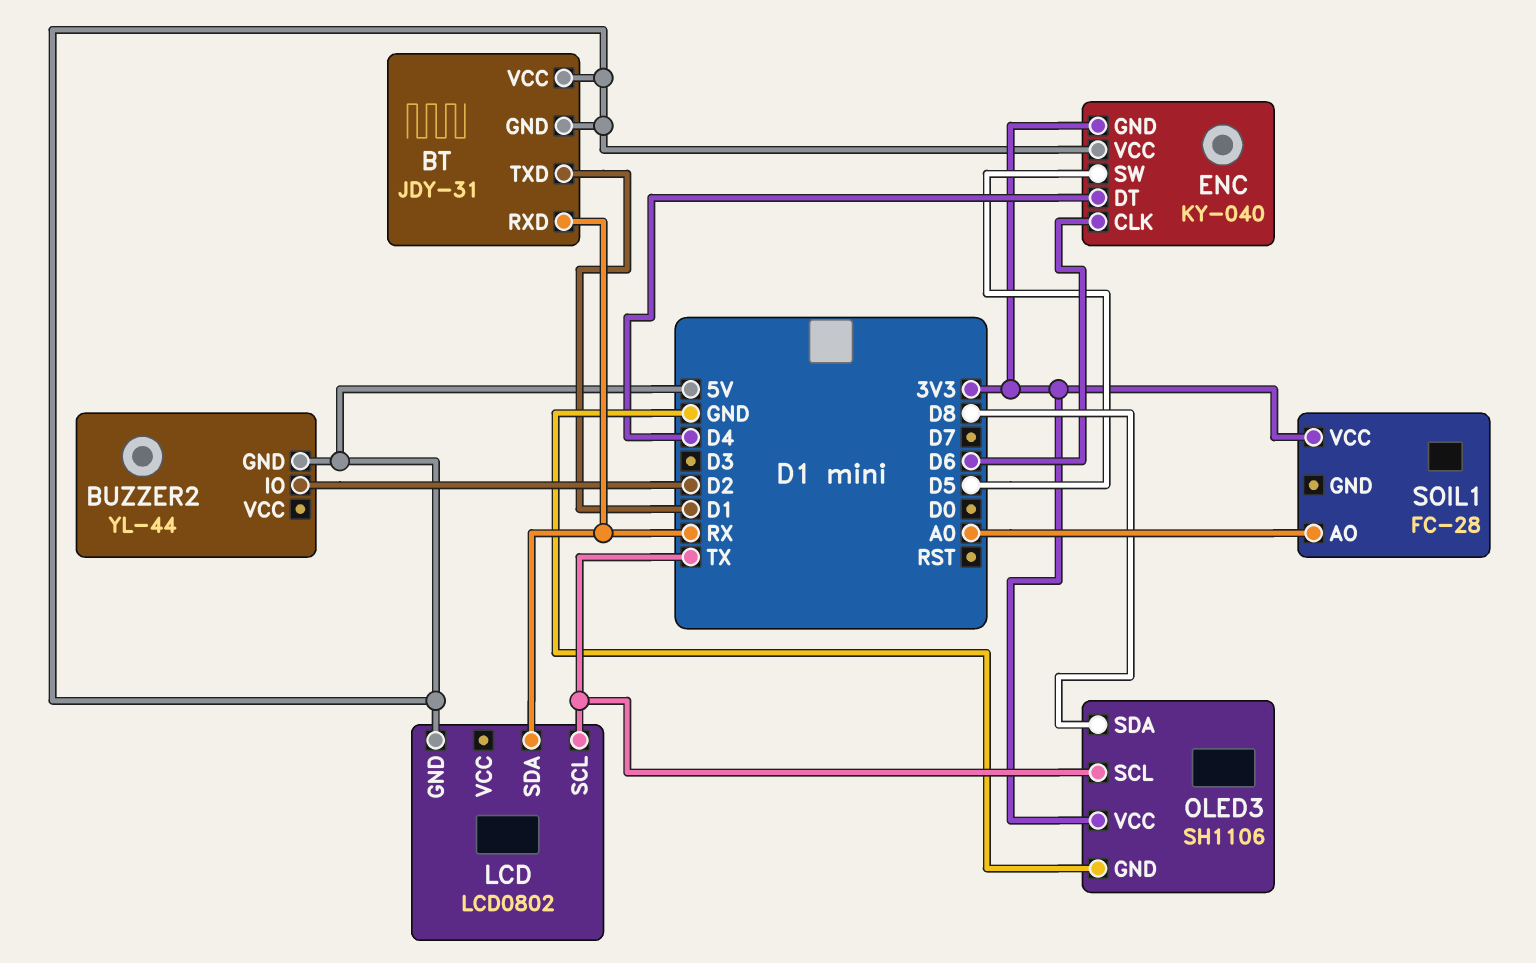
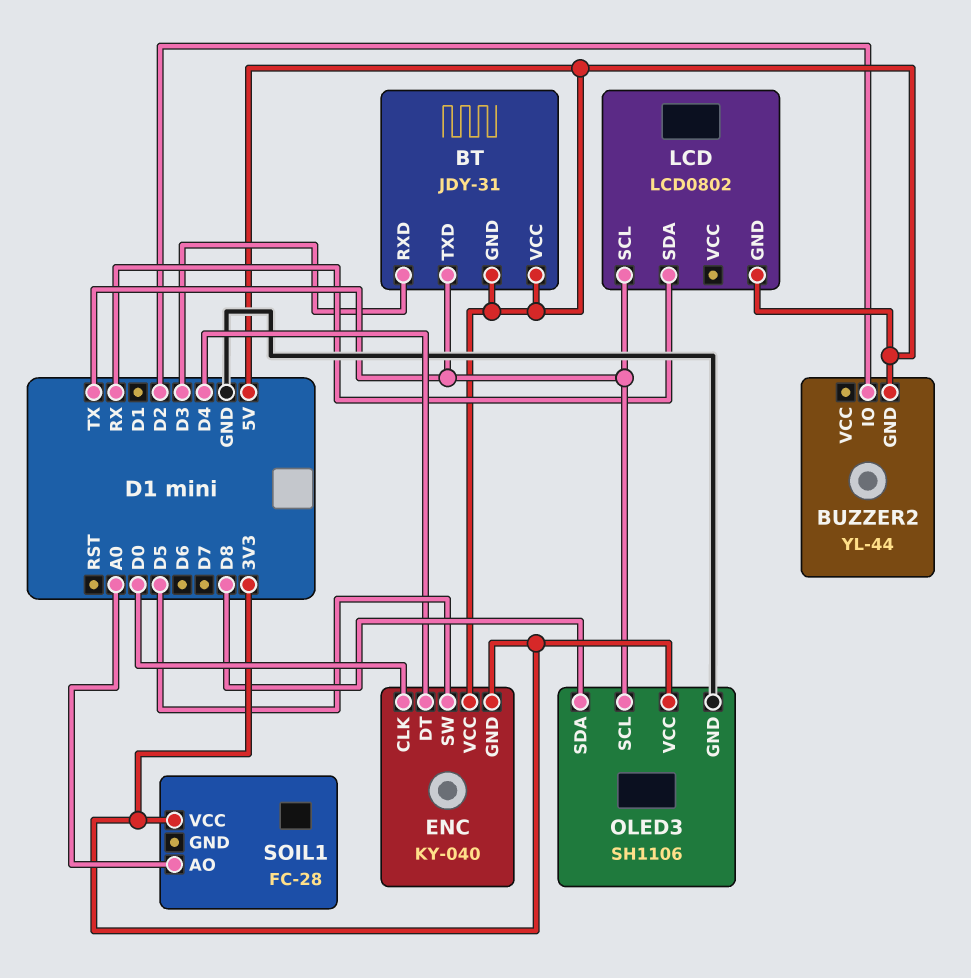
BT pin RXD: RX -> D3
BT pin TXD: D1 -> TX
ENC pin CLK: D6 -> D0

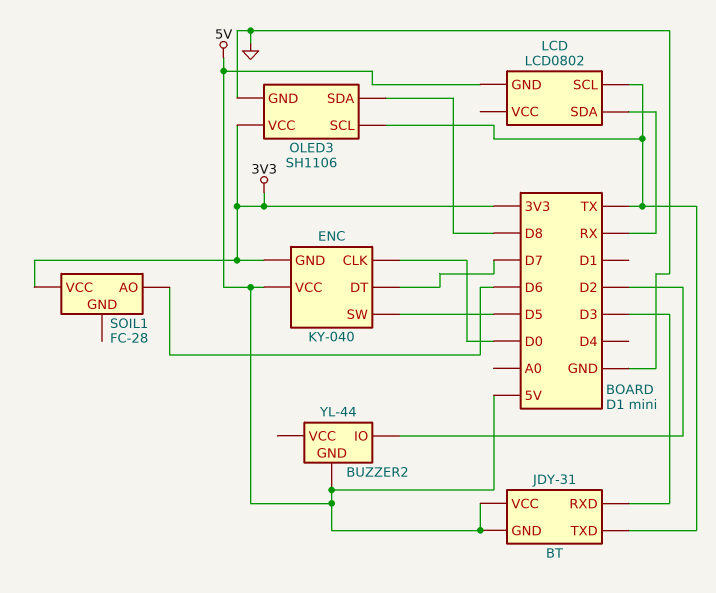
ENC pin DT: D4 -> D7
SOIL1 pin AO: A0 -> D6

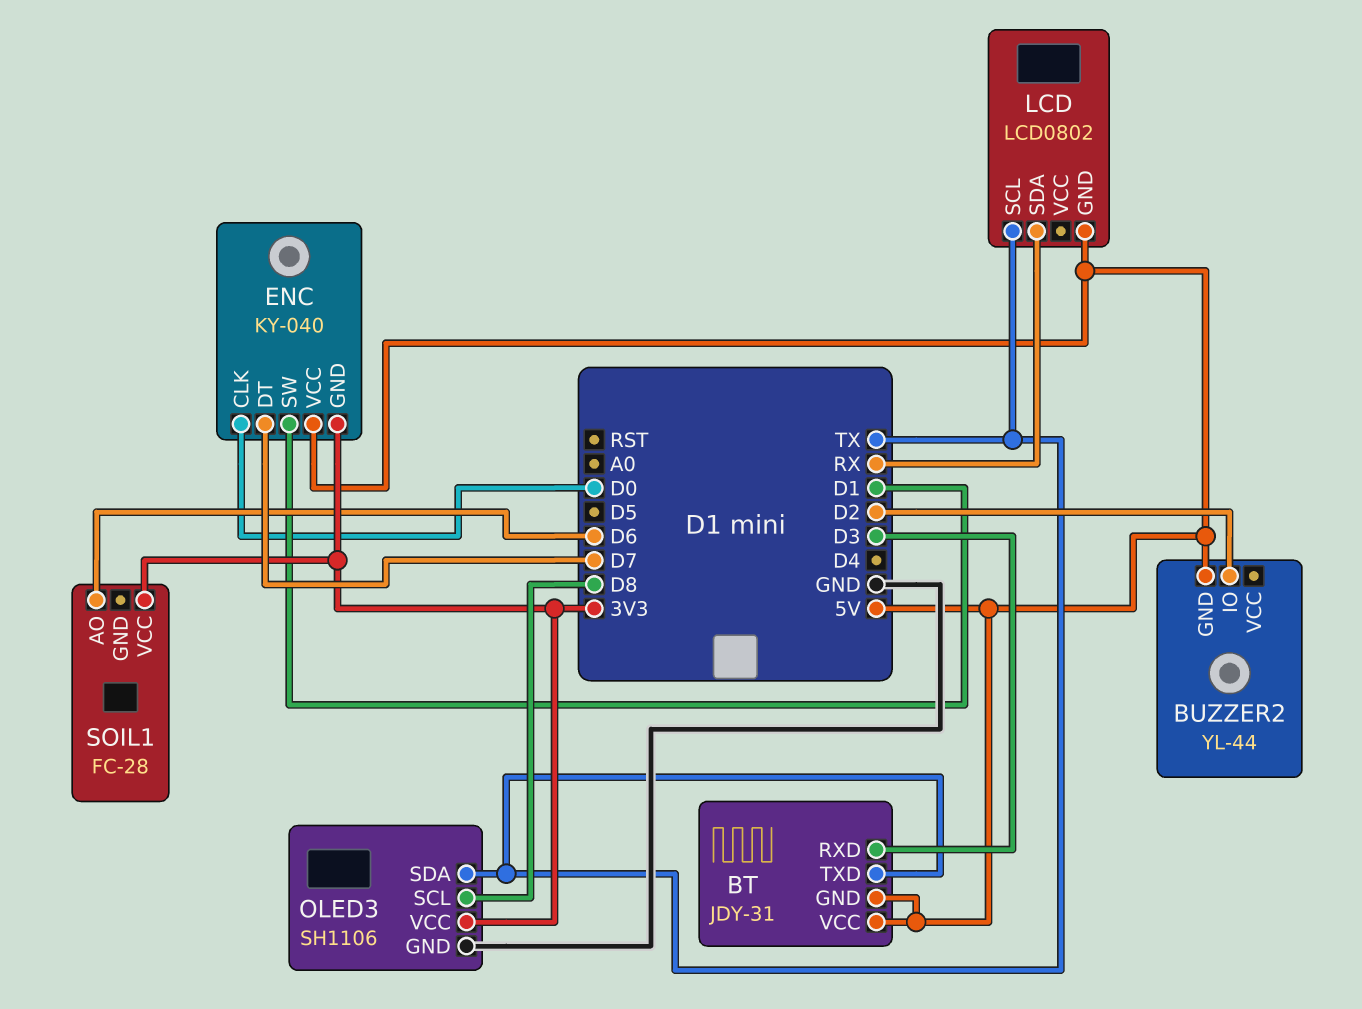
ENC pin SW: D5 -> D1
OLED3 pin SCL: TX -> D8
OLED3 pin SDA: D8 -> TX

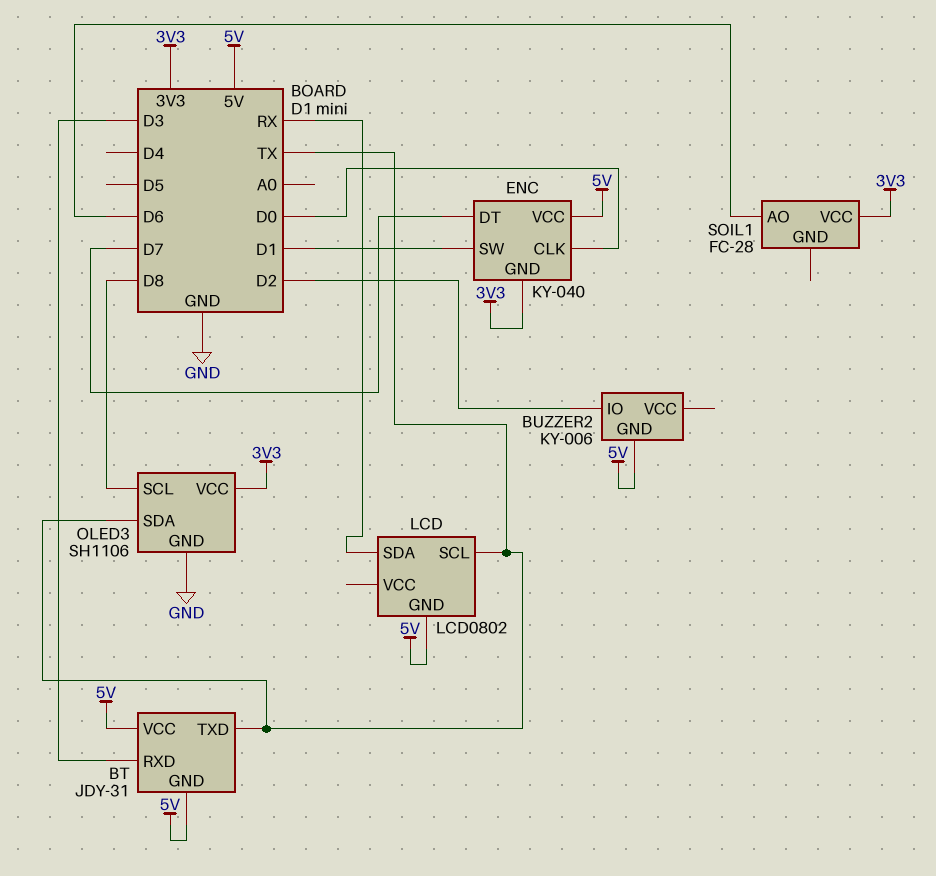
BUZZER2: YL-44 -> KY-006

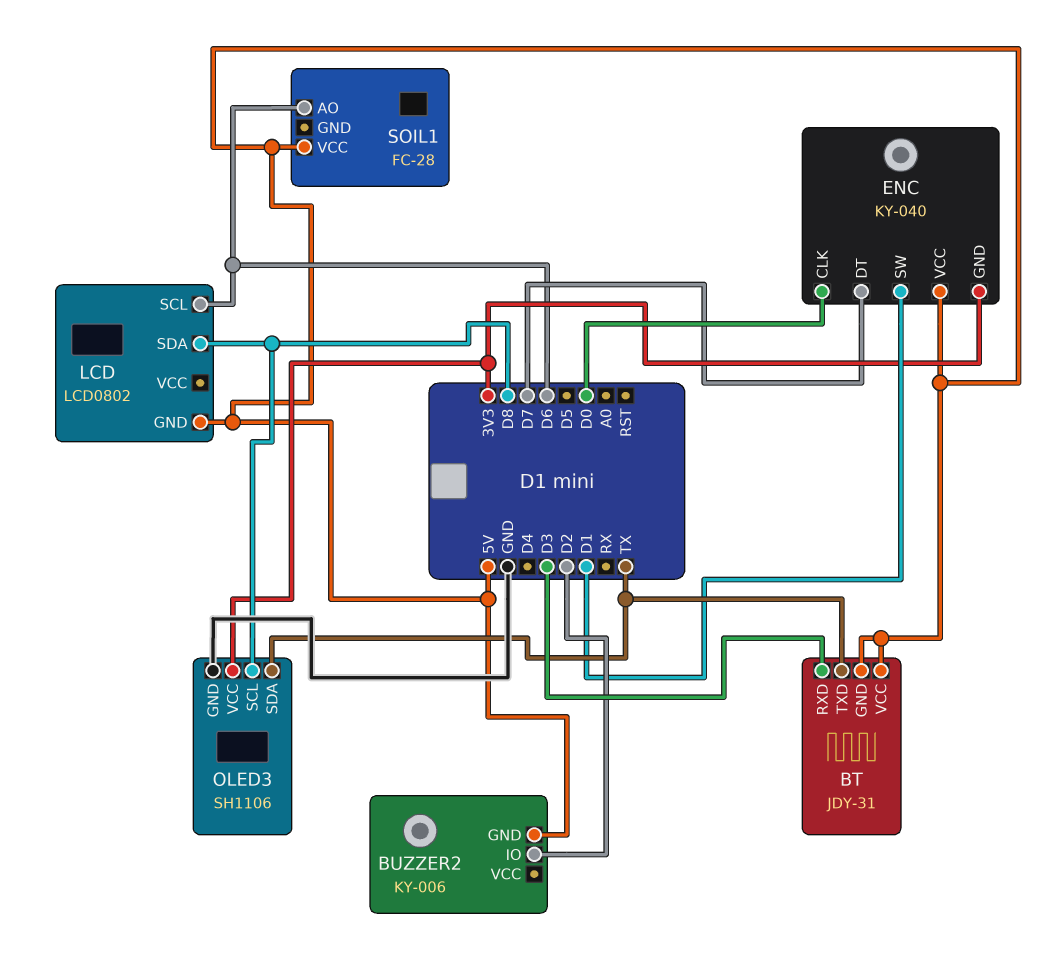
LCD pin SCL: TX -> D6
LCD pin SDA: RX -> D8
SOIL1 pin VCC: 3V3 -> 5V

